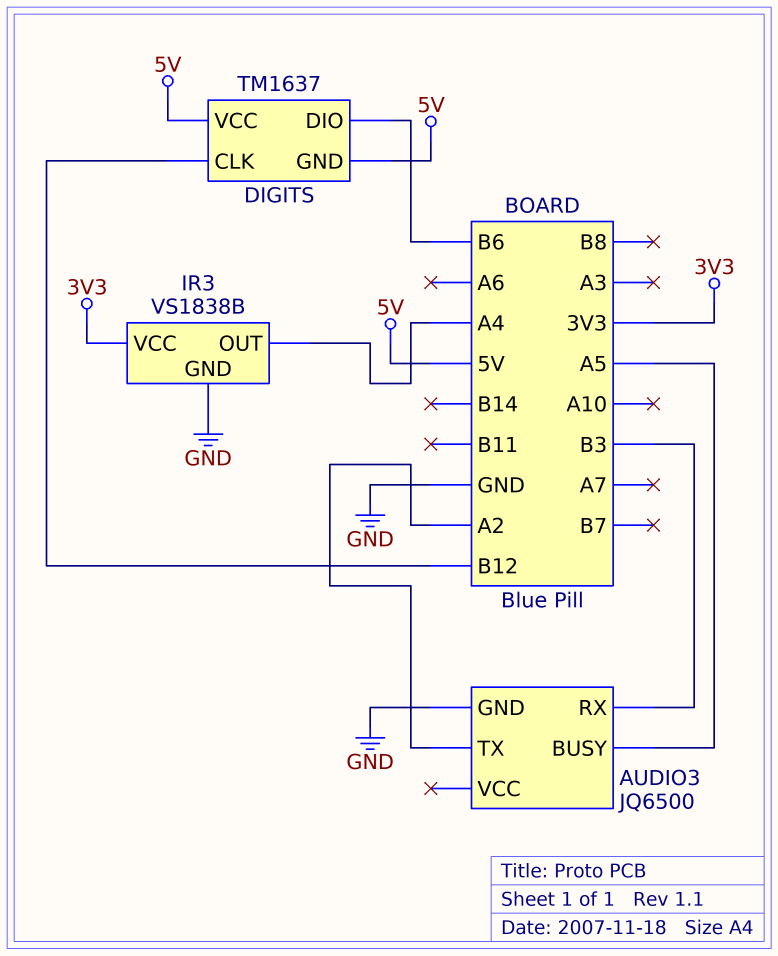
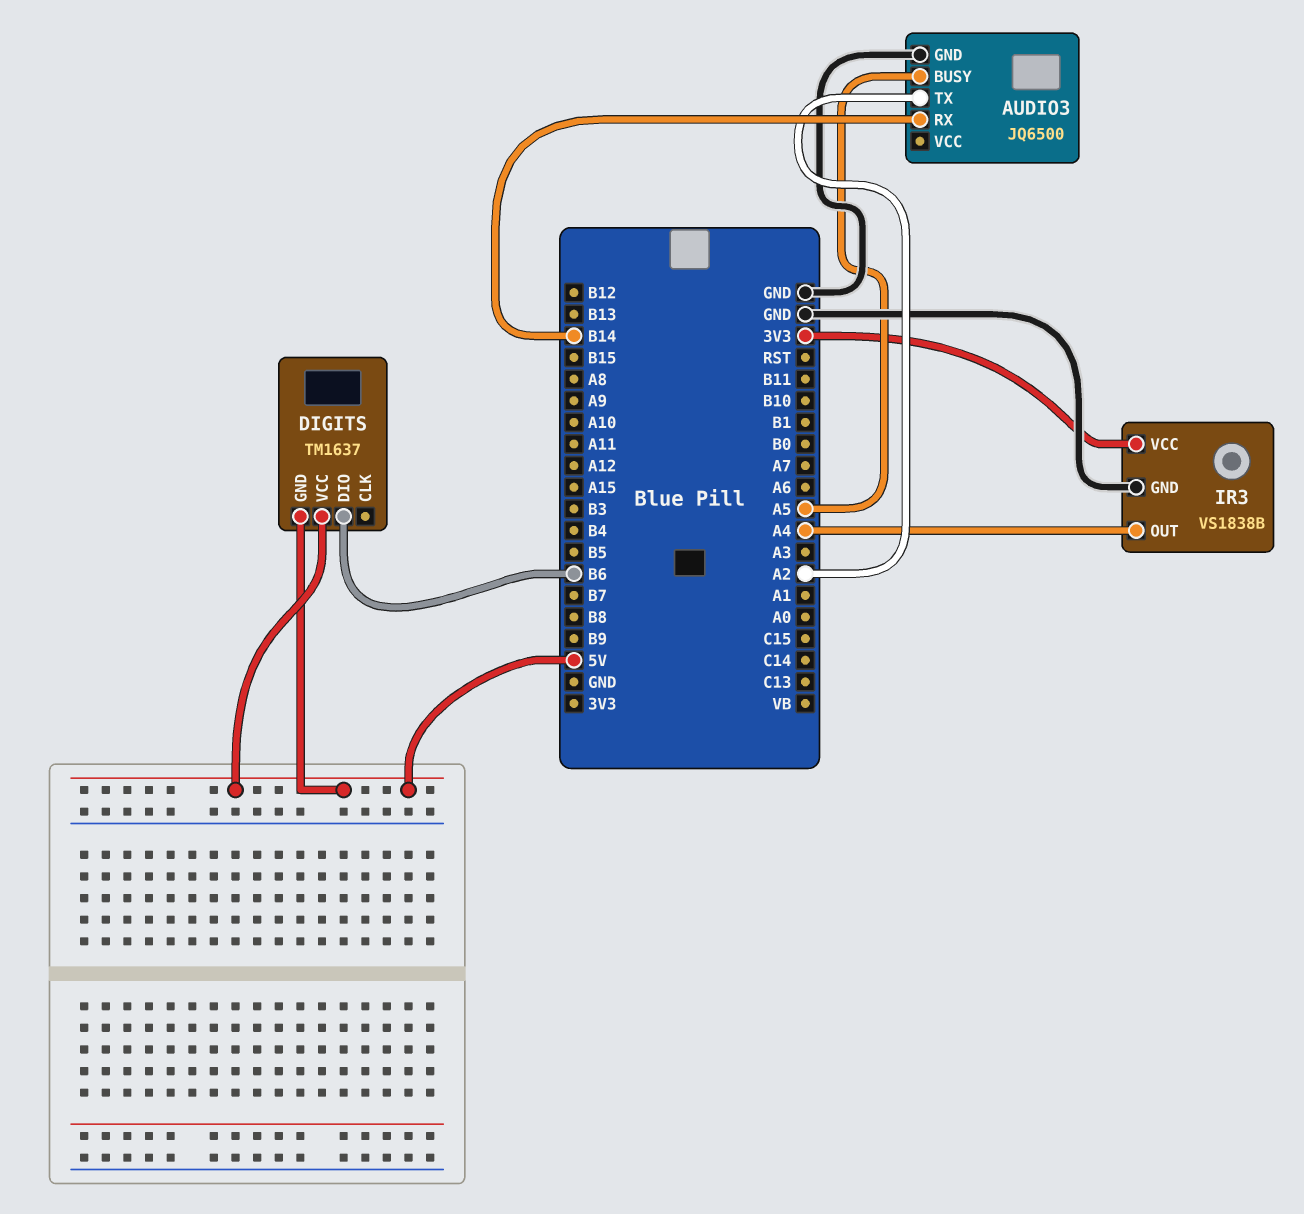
AUDIO3 pin RX: B3 -> B14
DIGITS pin CLK: B12 -> none

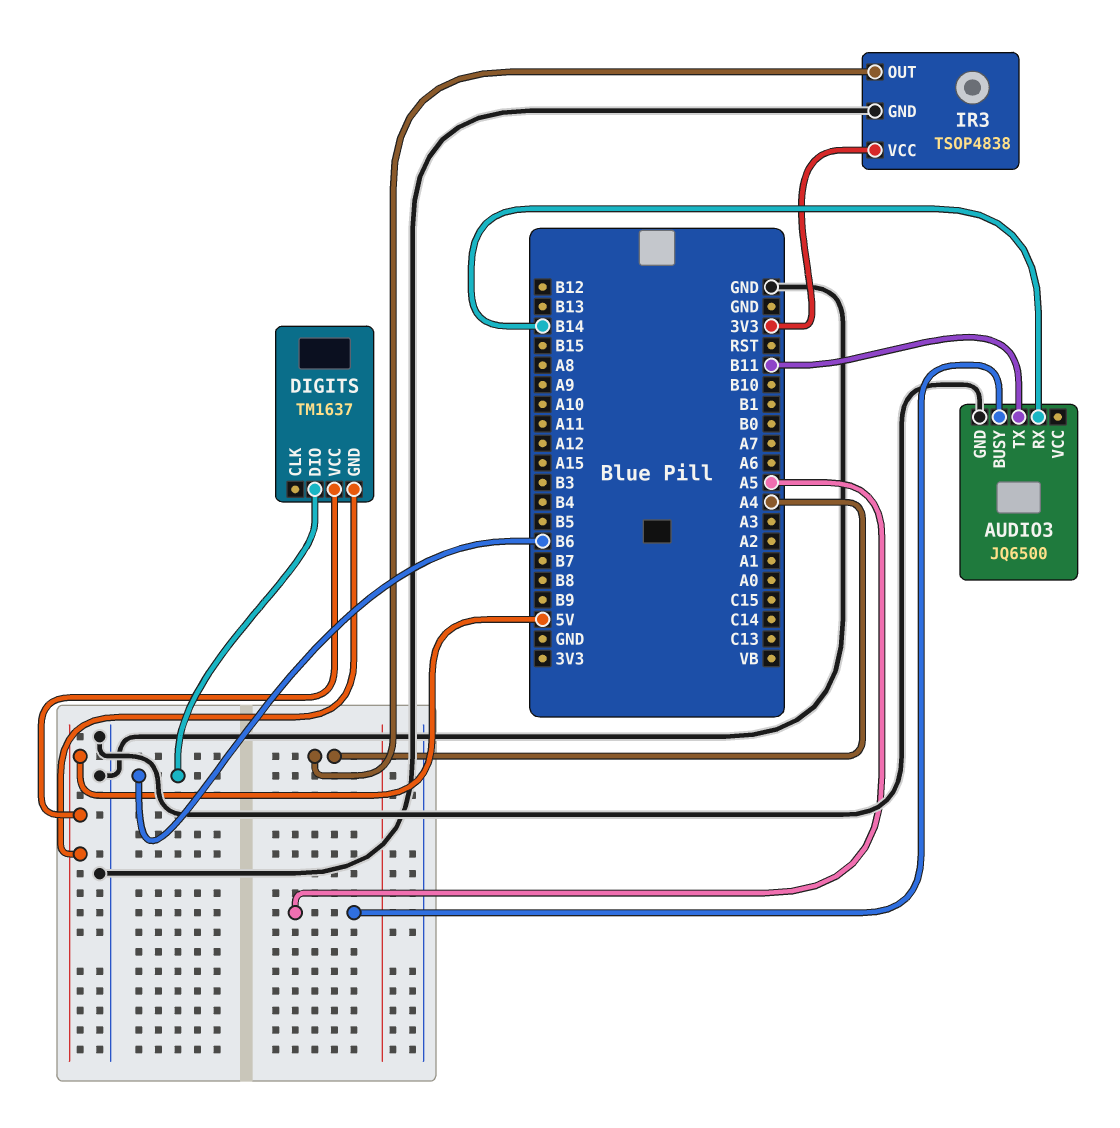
AUDIO3 pin TX: A2 -> B11
IR3: VS1838B -> TSOP4838

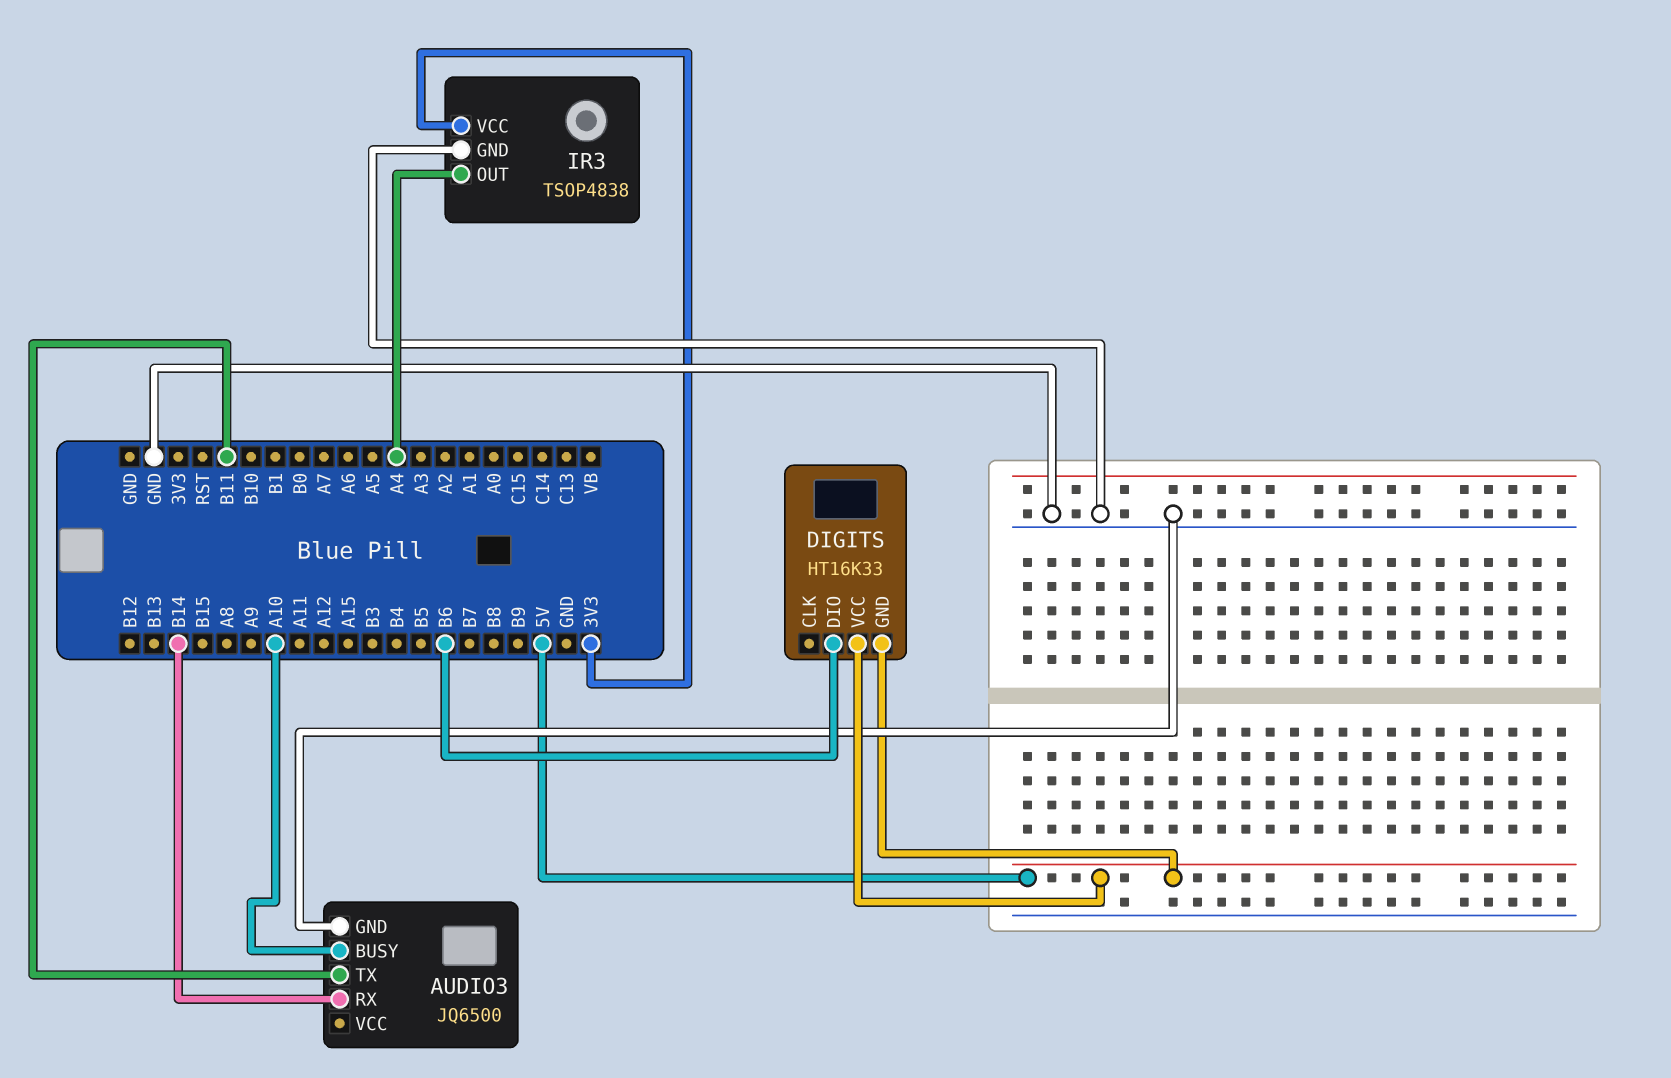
AUDIO3 pin BUSY: A5 -> A10
DIGITS: TM1637 -> HT16K33

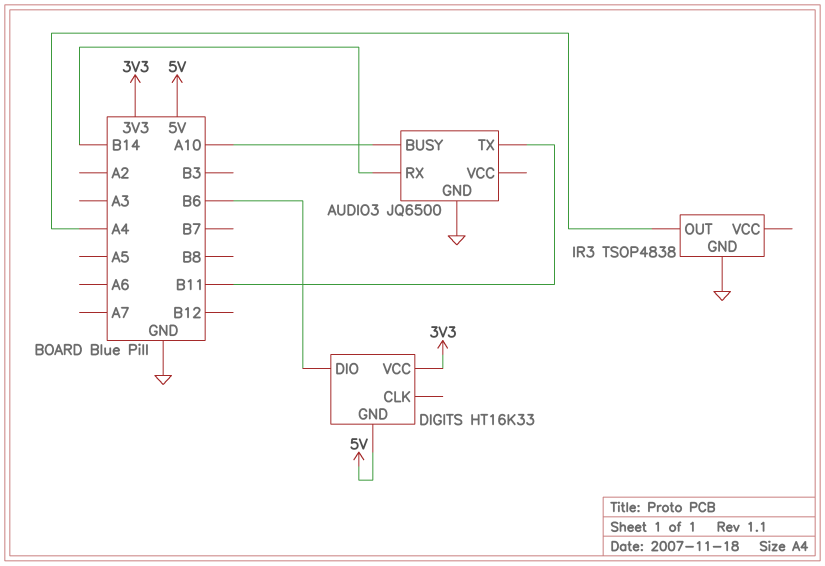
DIGITS pin VCC: 5V -> 3V3
IR3 pin VCC: 3V3 -> none

